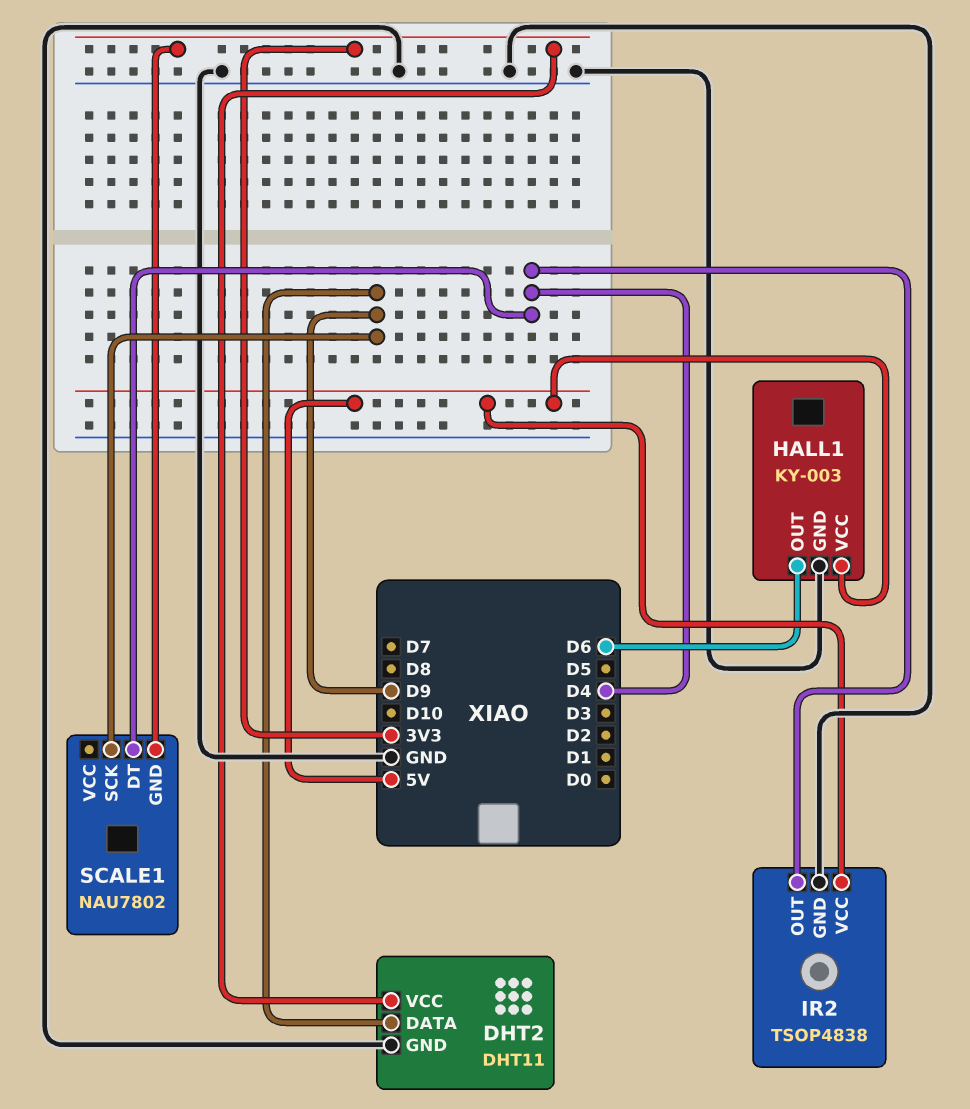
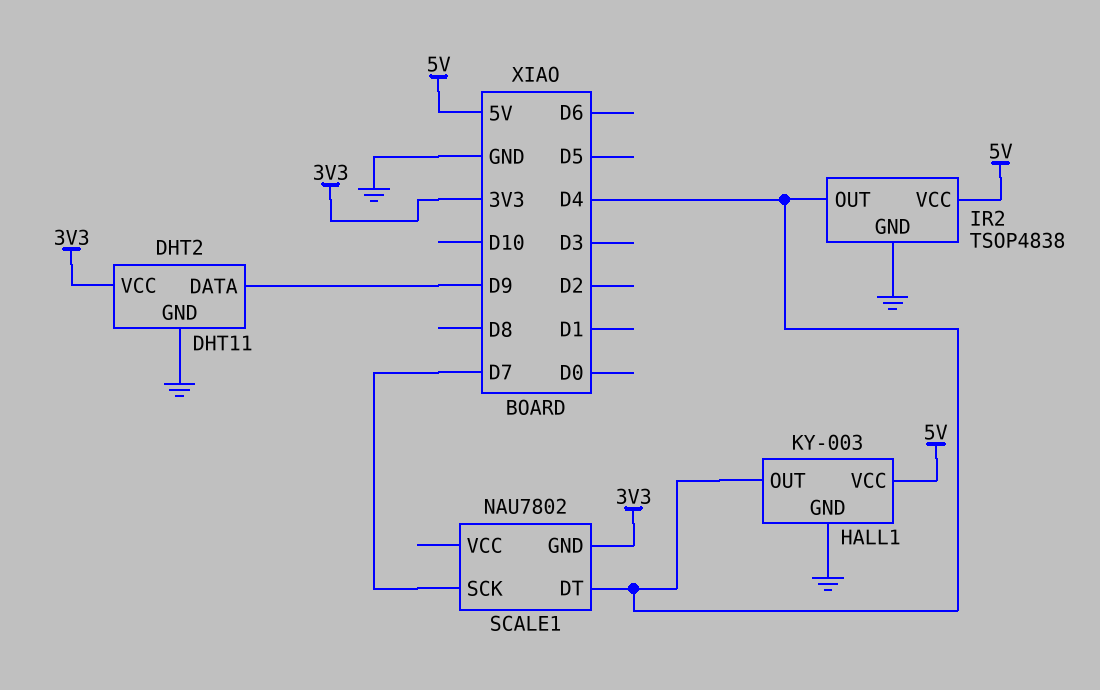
HALL1 pin OUT: D6 -> D4
SCALE1 pin SCK: D9 -> D7

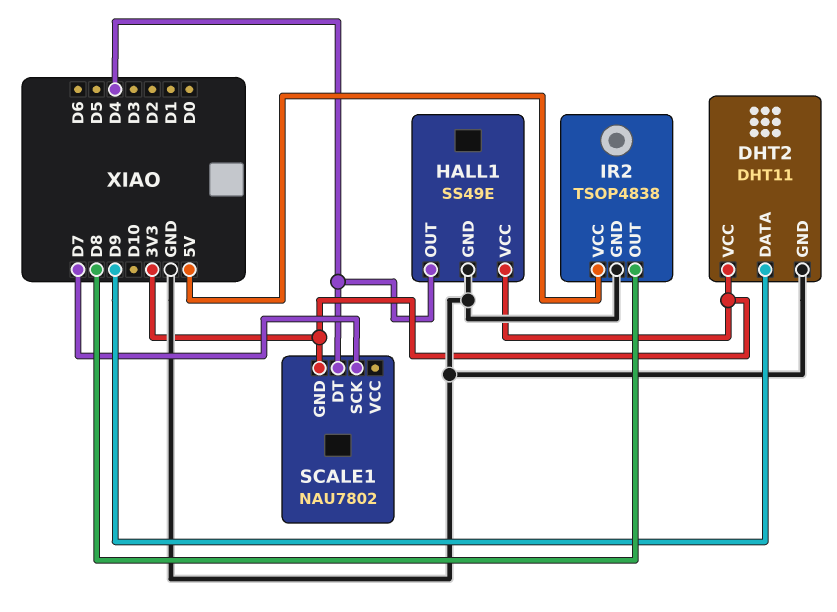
HALL1: KY-003 -> SS49E
HALL1 pin VCC: 5V -> 3V3
IR2 pin OUT: D4 -> D8

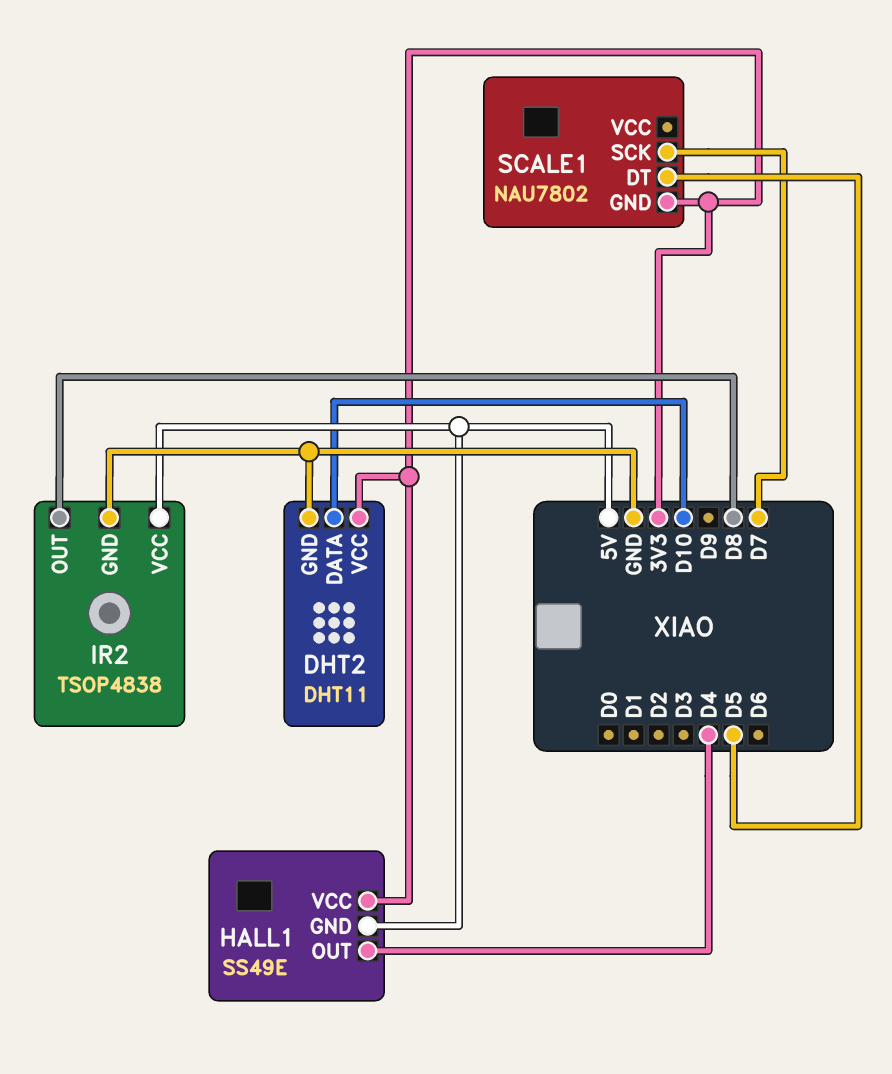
DHT2 pin DATA: D9 -> D10
HALL1 pin GND: GND -> 5V
SCALE1 pin DT: D4 -> D5

